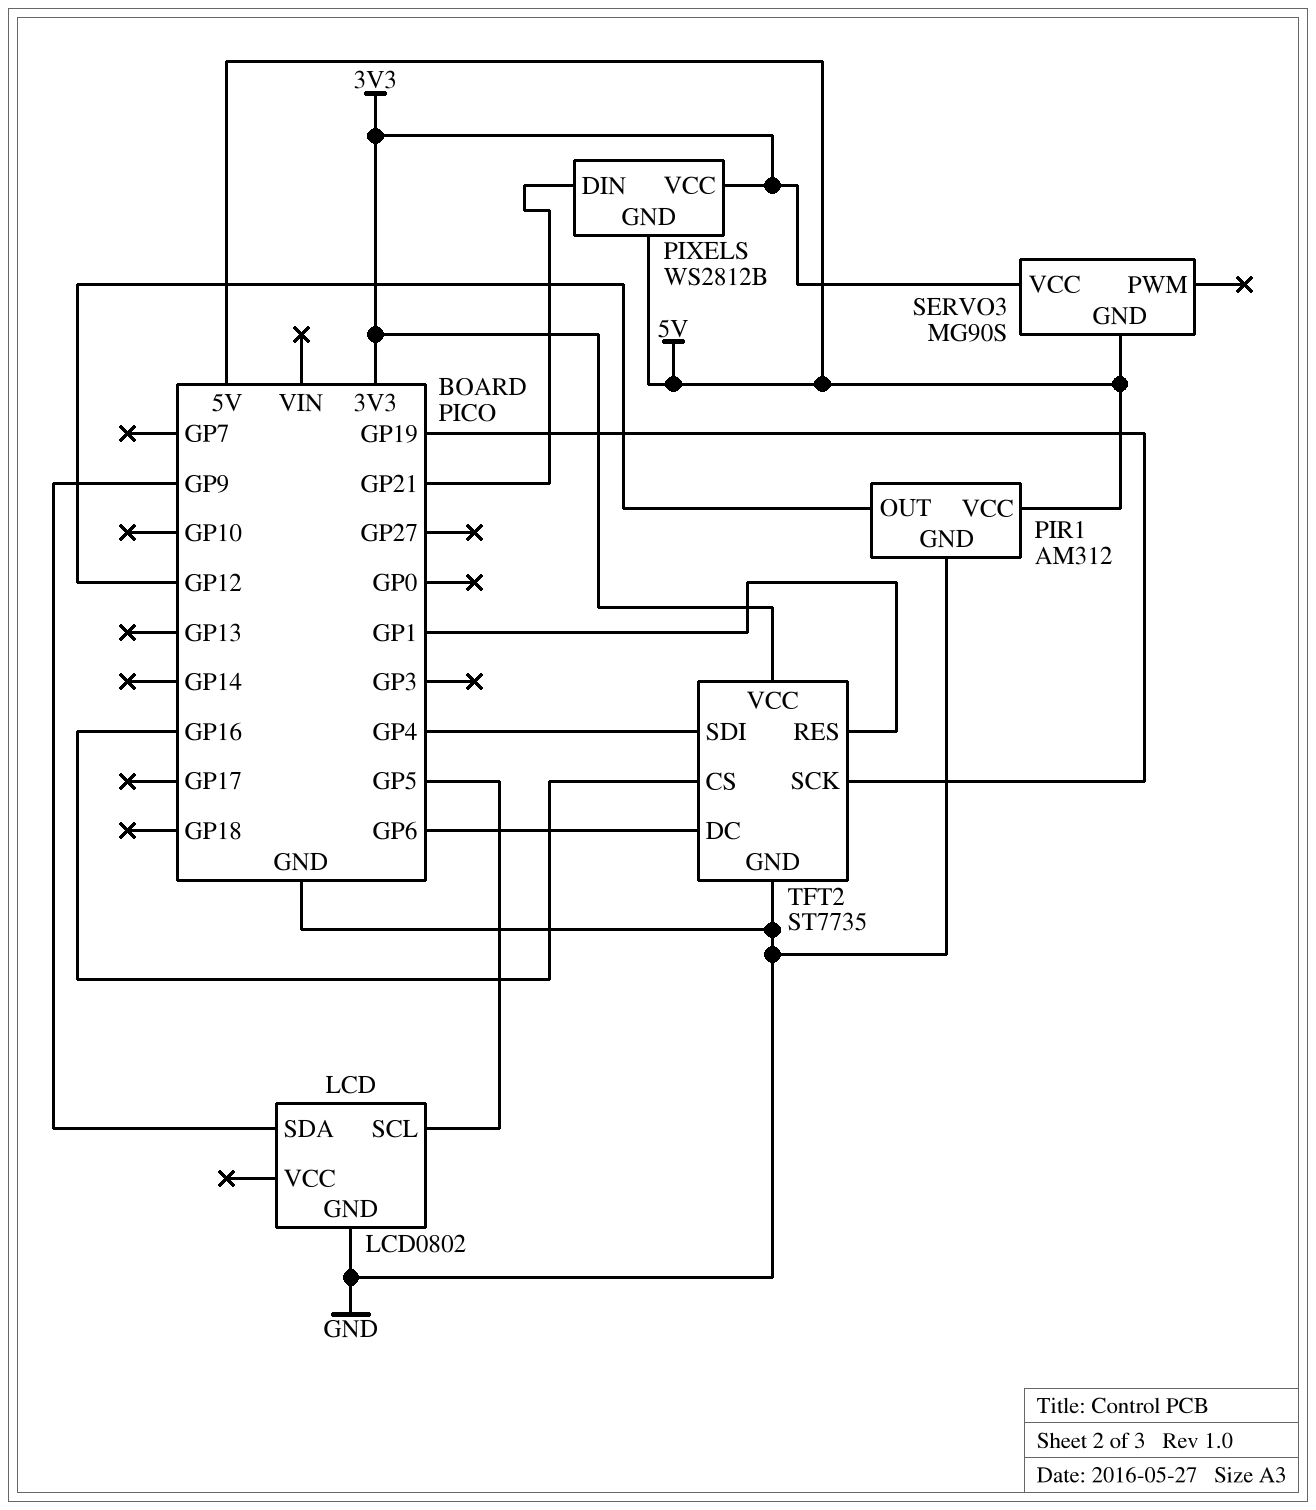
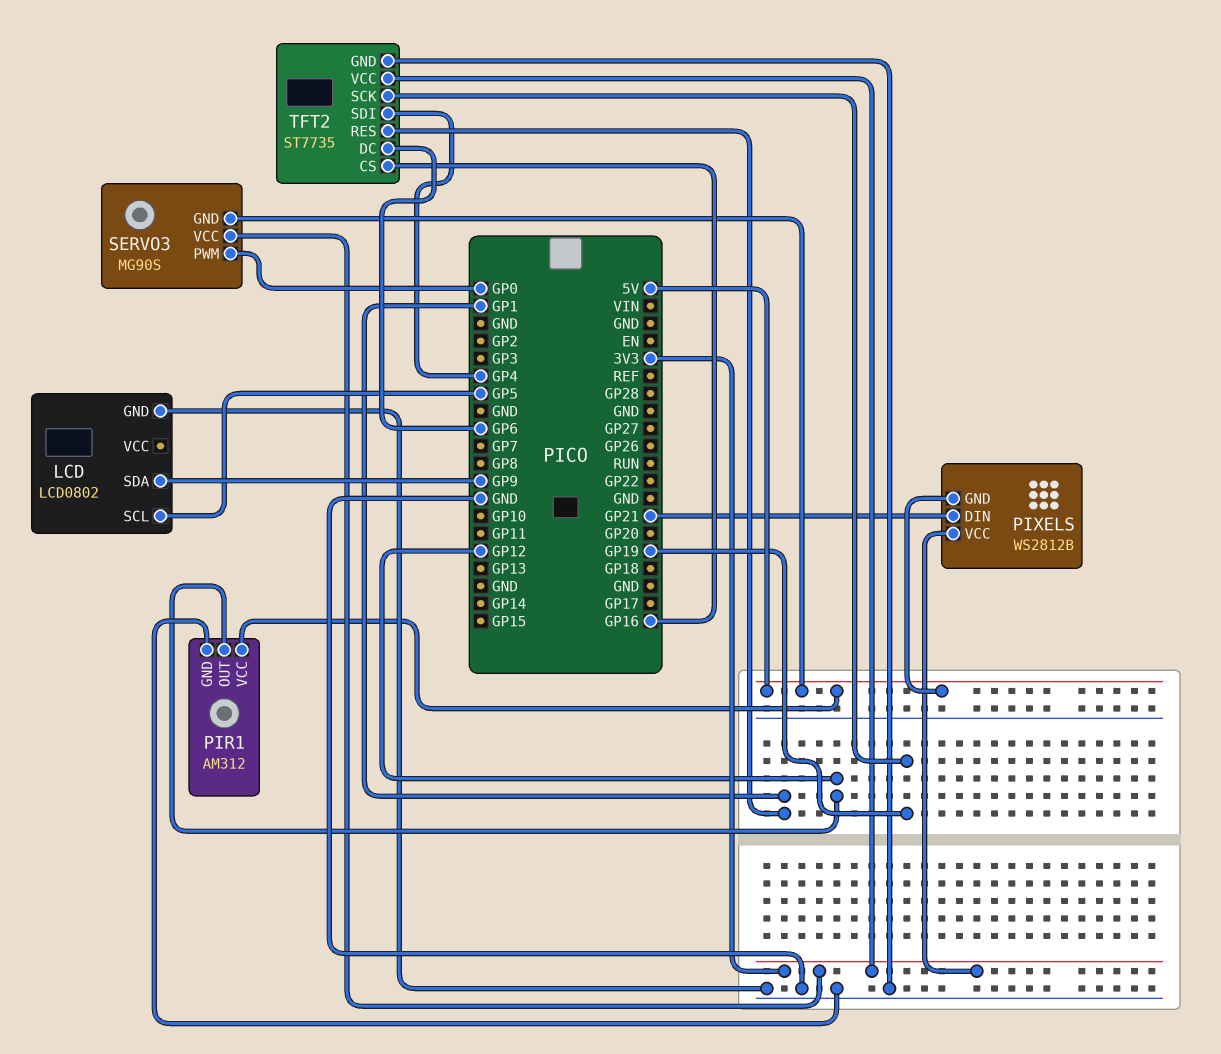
SERVO3 pin PWM: none -> GP0

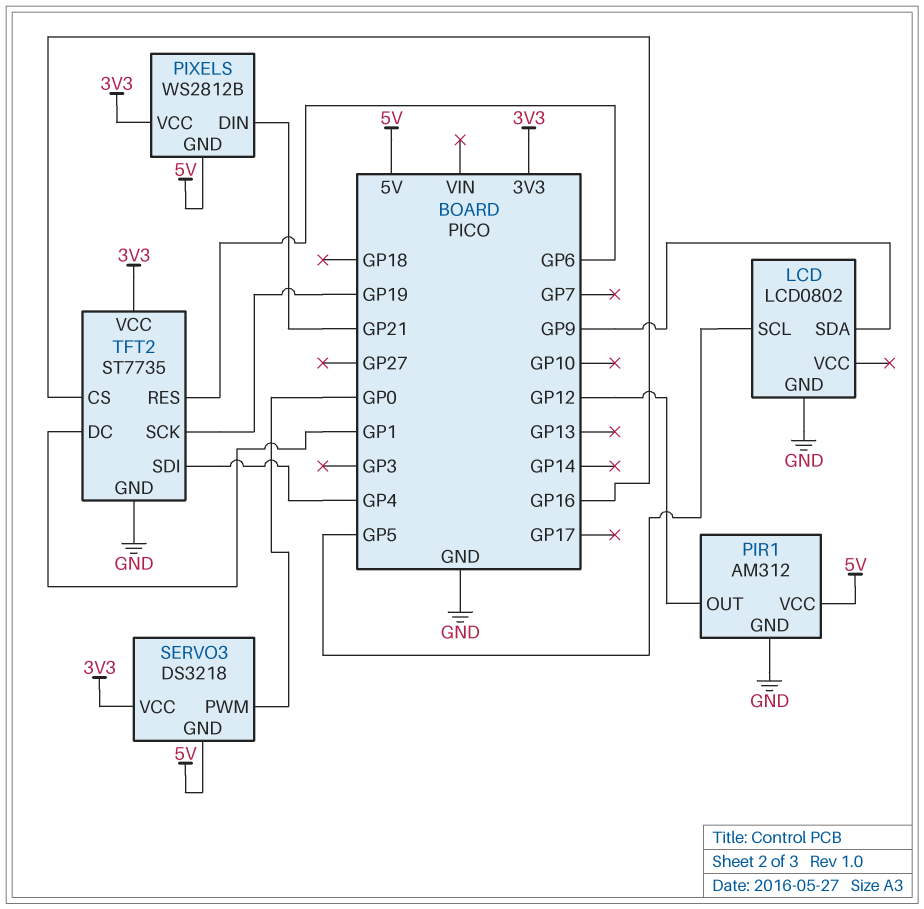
SERVO3: MG90S -> DS3218
TFT2 pin DC: GP6 -> GP1
TFT2 pin RES: GP1 -> GP6

